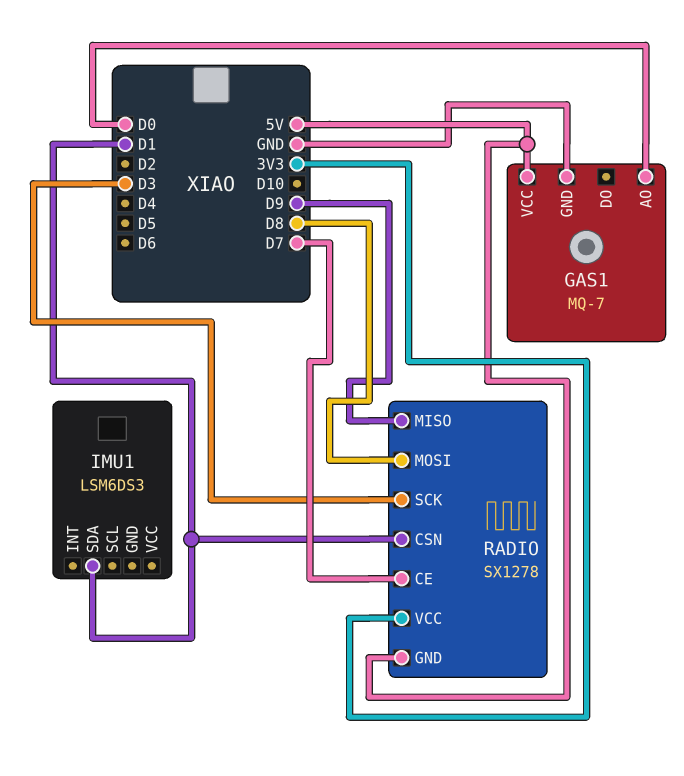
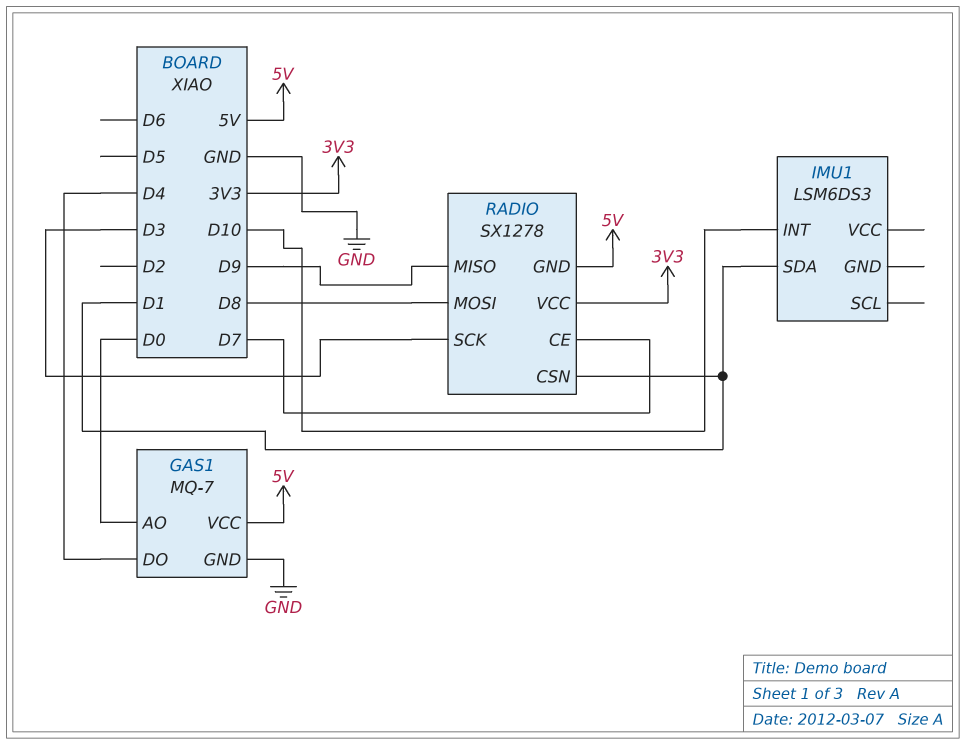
GAS1 pin DO: none -> D4
IMU1 pin INT: none -> D10

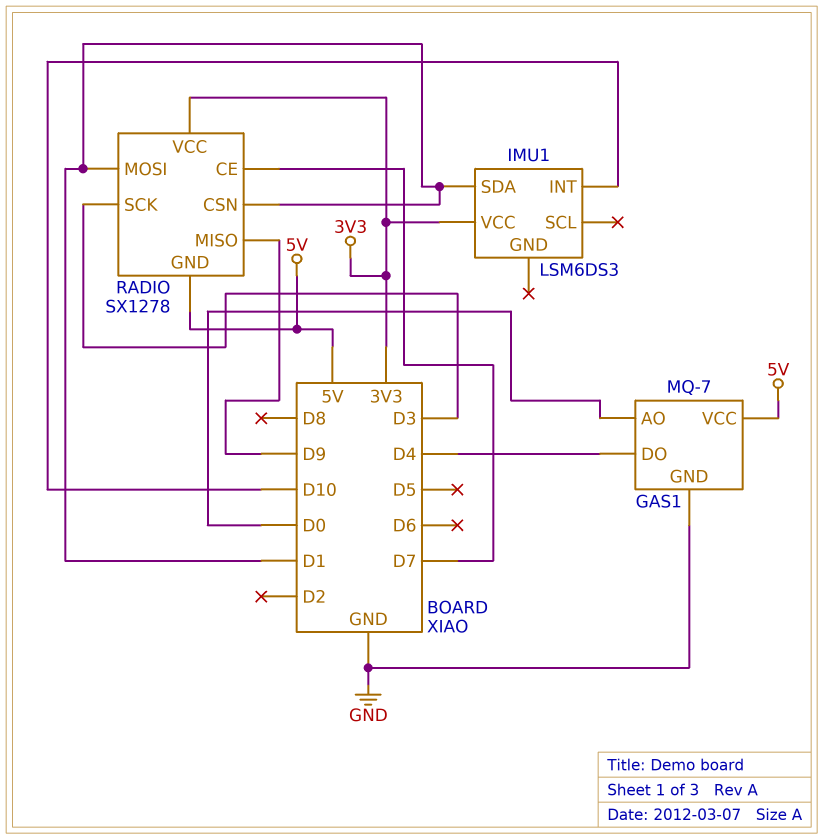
IMU1 pin VCC: none -> 3V3
RADIO pin MOSI: D8 -> D1

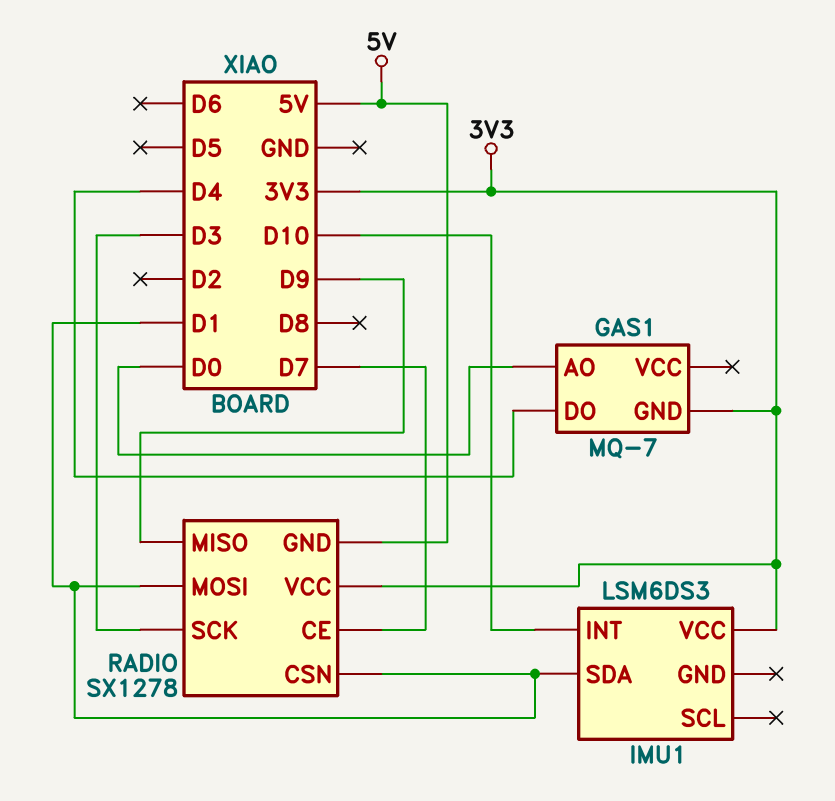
GAS1 pin GND: GND -> 3V3
GAS1 pin VCC: 5V -> none

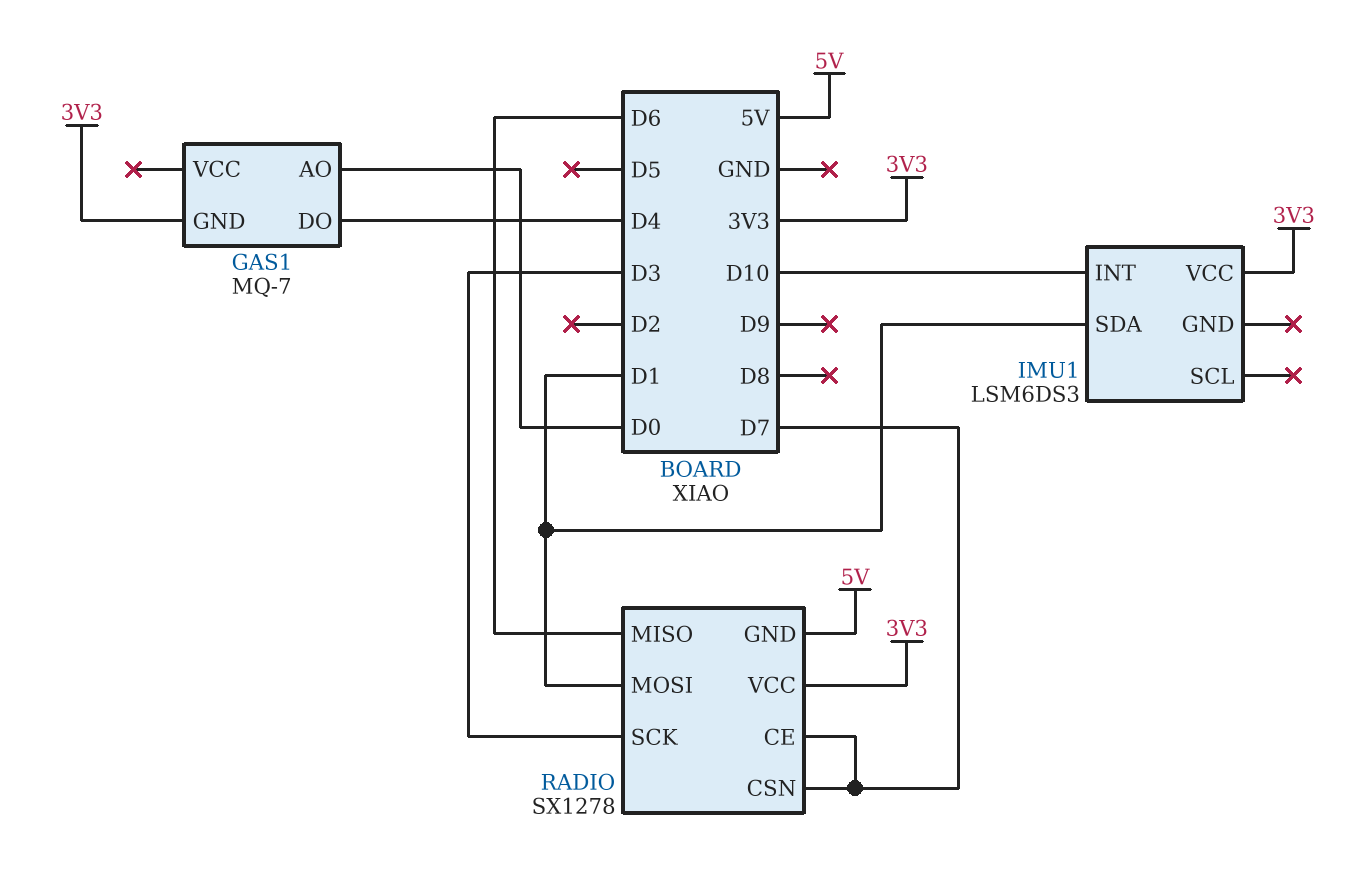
RADIO pin CSN: D1 -> D7
RADIO pin MISO: D9 -> D6

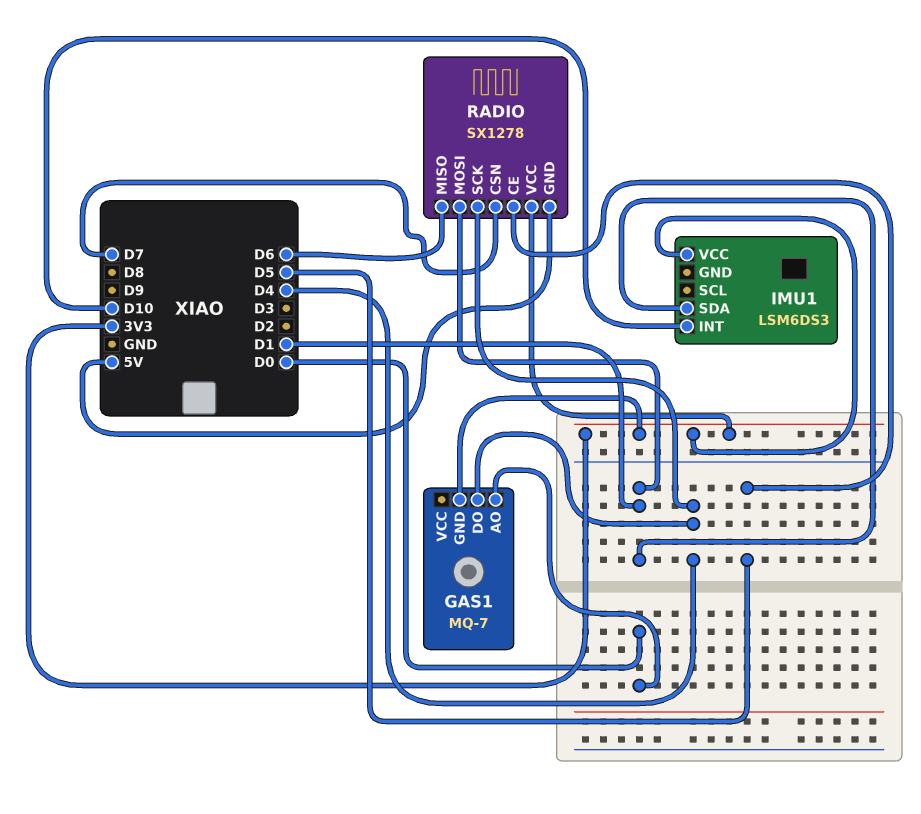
RADIO pin CE: D7 -> D5
RADIO pin SCK: D3 -> D4

